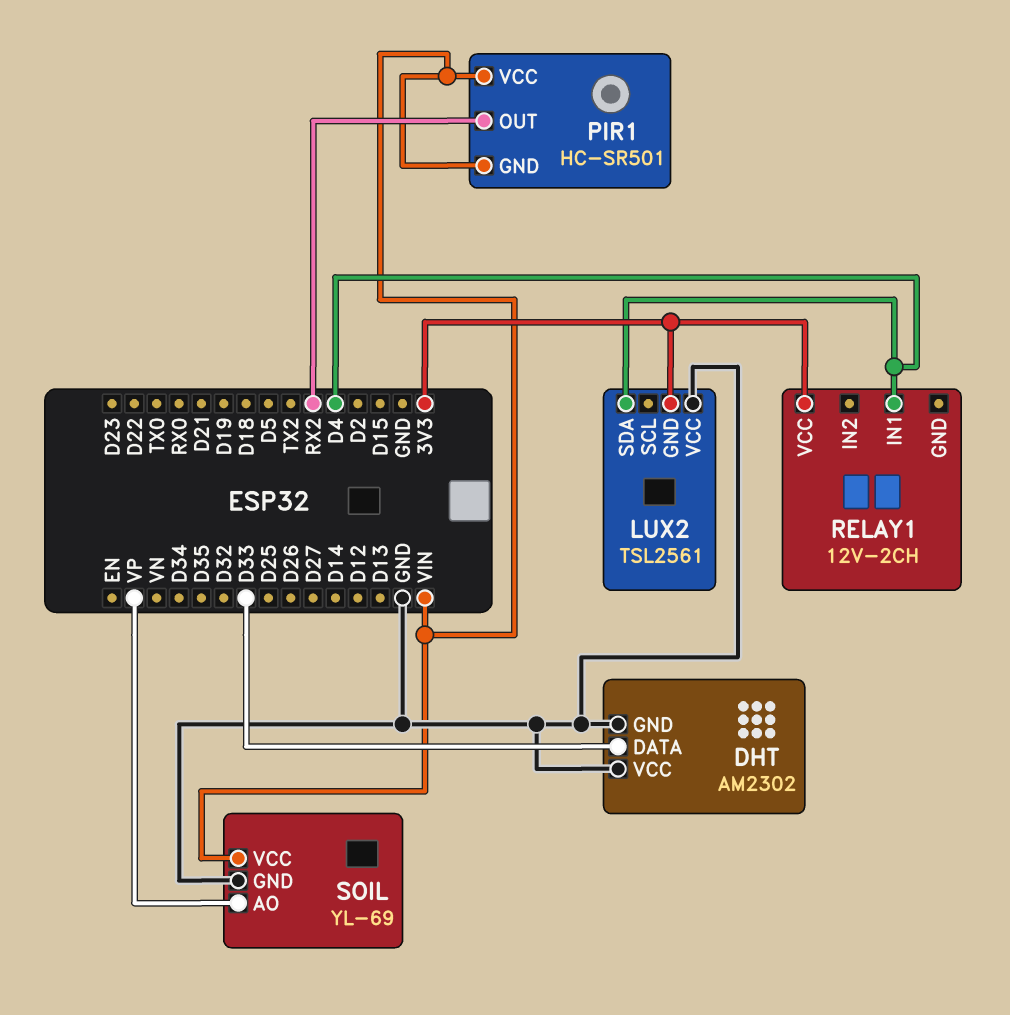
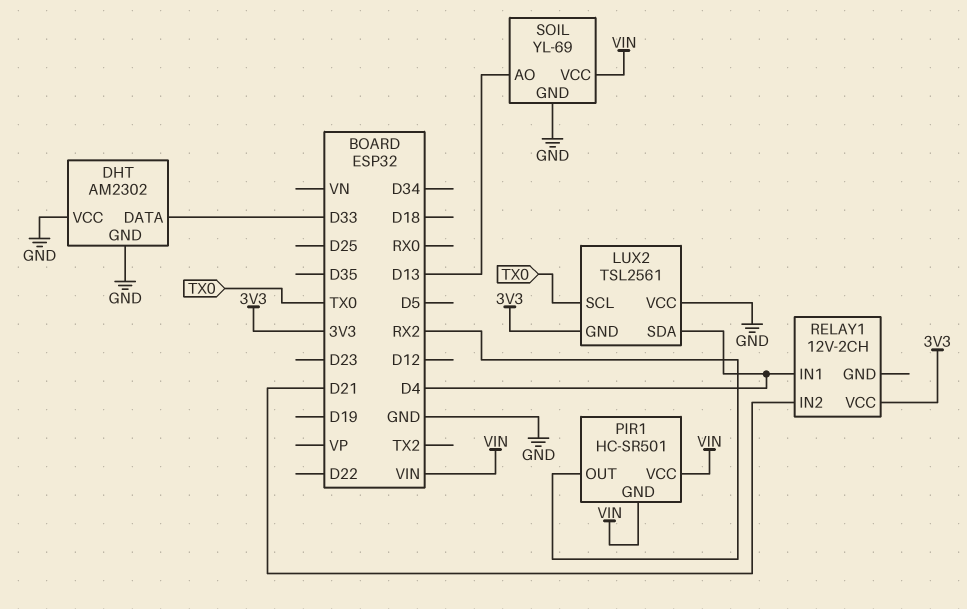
LUX2 pin SCL: none -> TX0
RELAY1 pin IN2: none -> D21
SOIL pin AO: VP -> D13

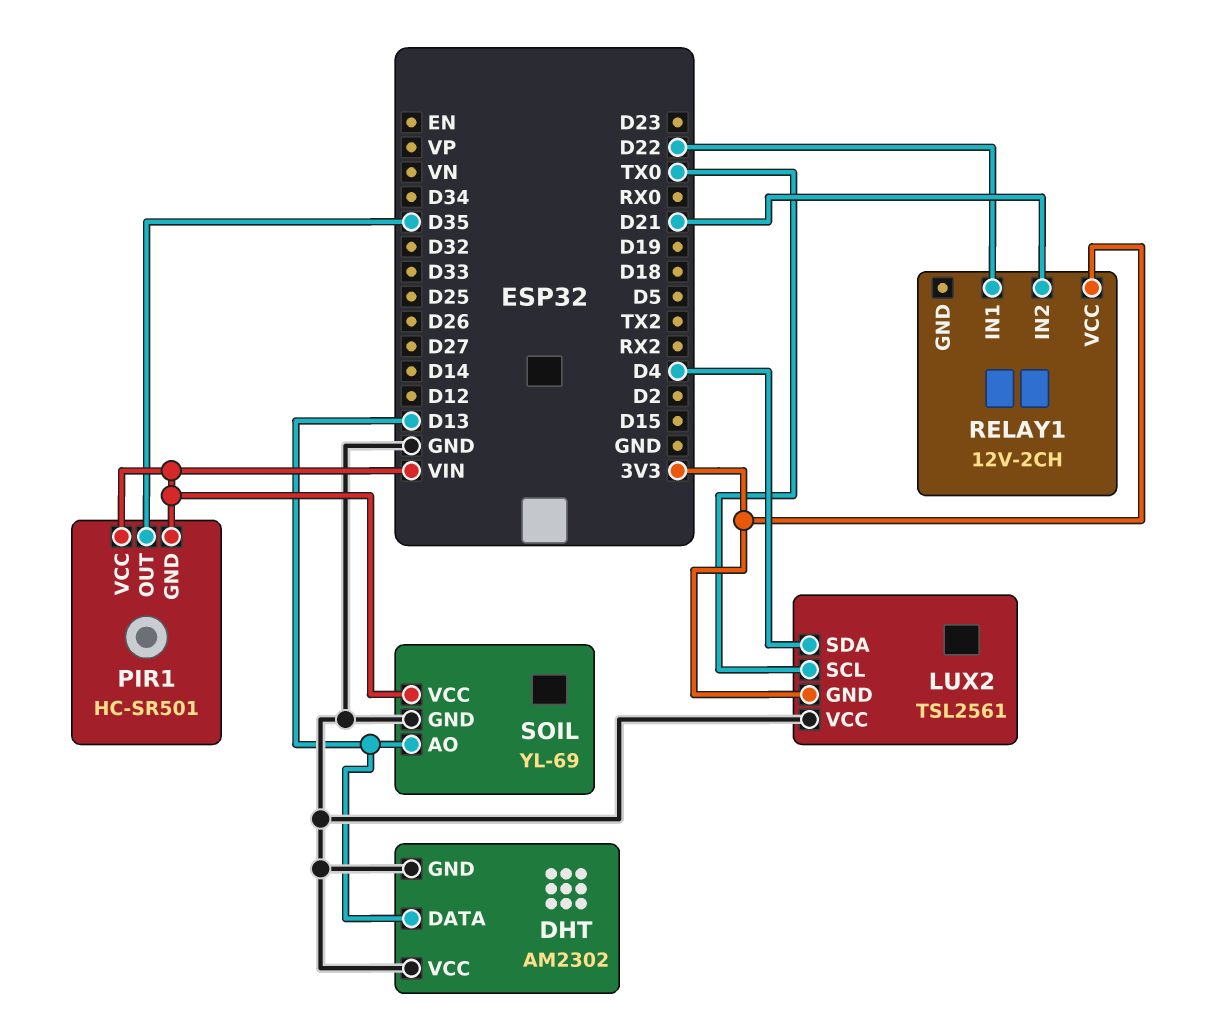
DHT pin DATA: D33 -> D13
PIR1 pin OUT: RX2 -> D35
RELAY1 pin IN1: D4 -> D22

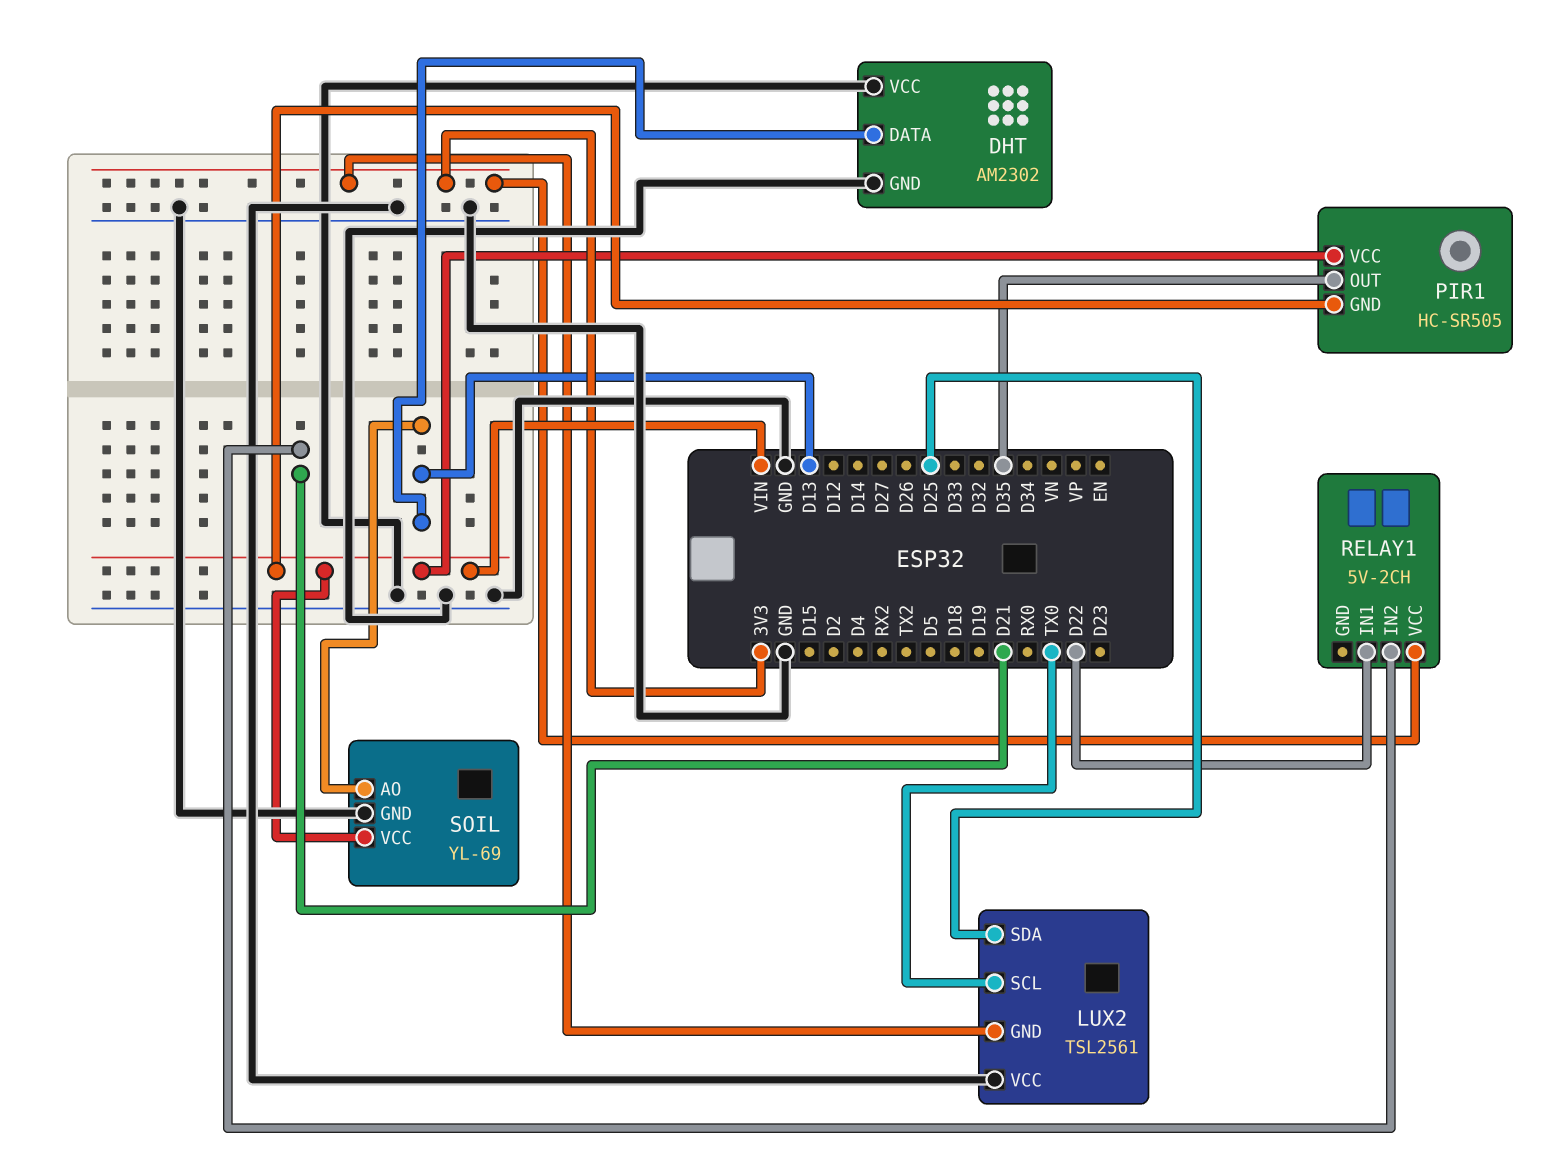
LUX2 pin SDA: D4 -> D25
PIR1: HC-SR501 -> HC-SR505
RELAY1: 12V-2CH -> 5V-2CH

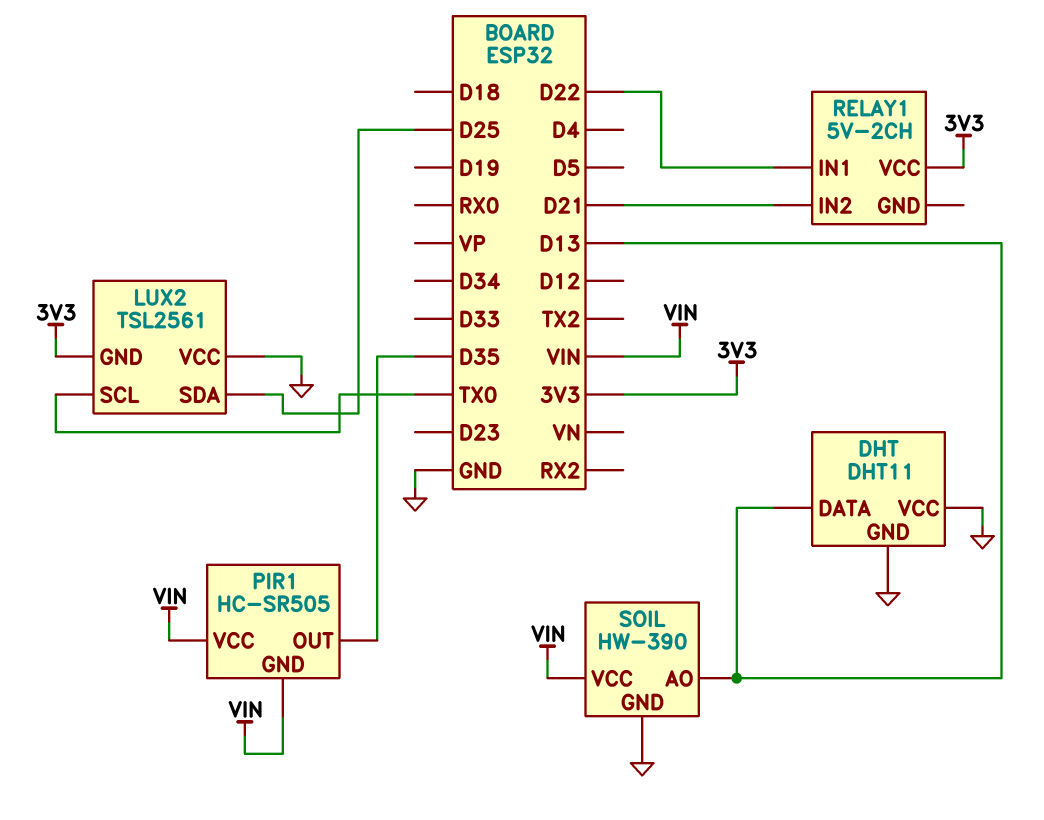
DHT: AM2302 -> DHT11
SOIL: YL-69 -> HW-390

